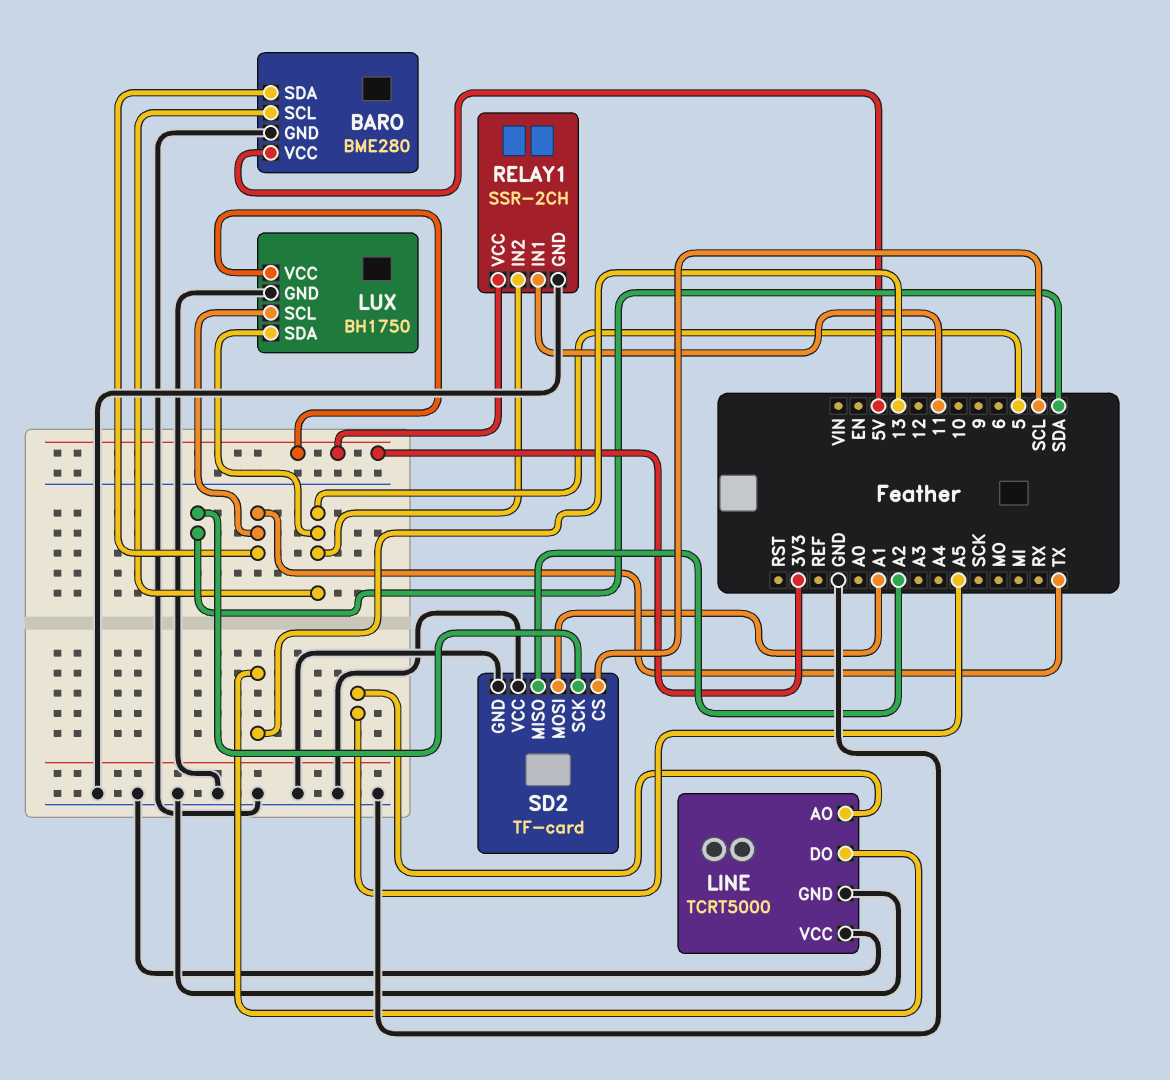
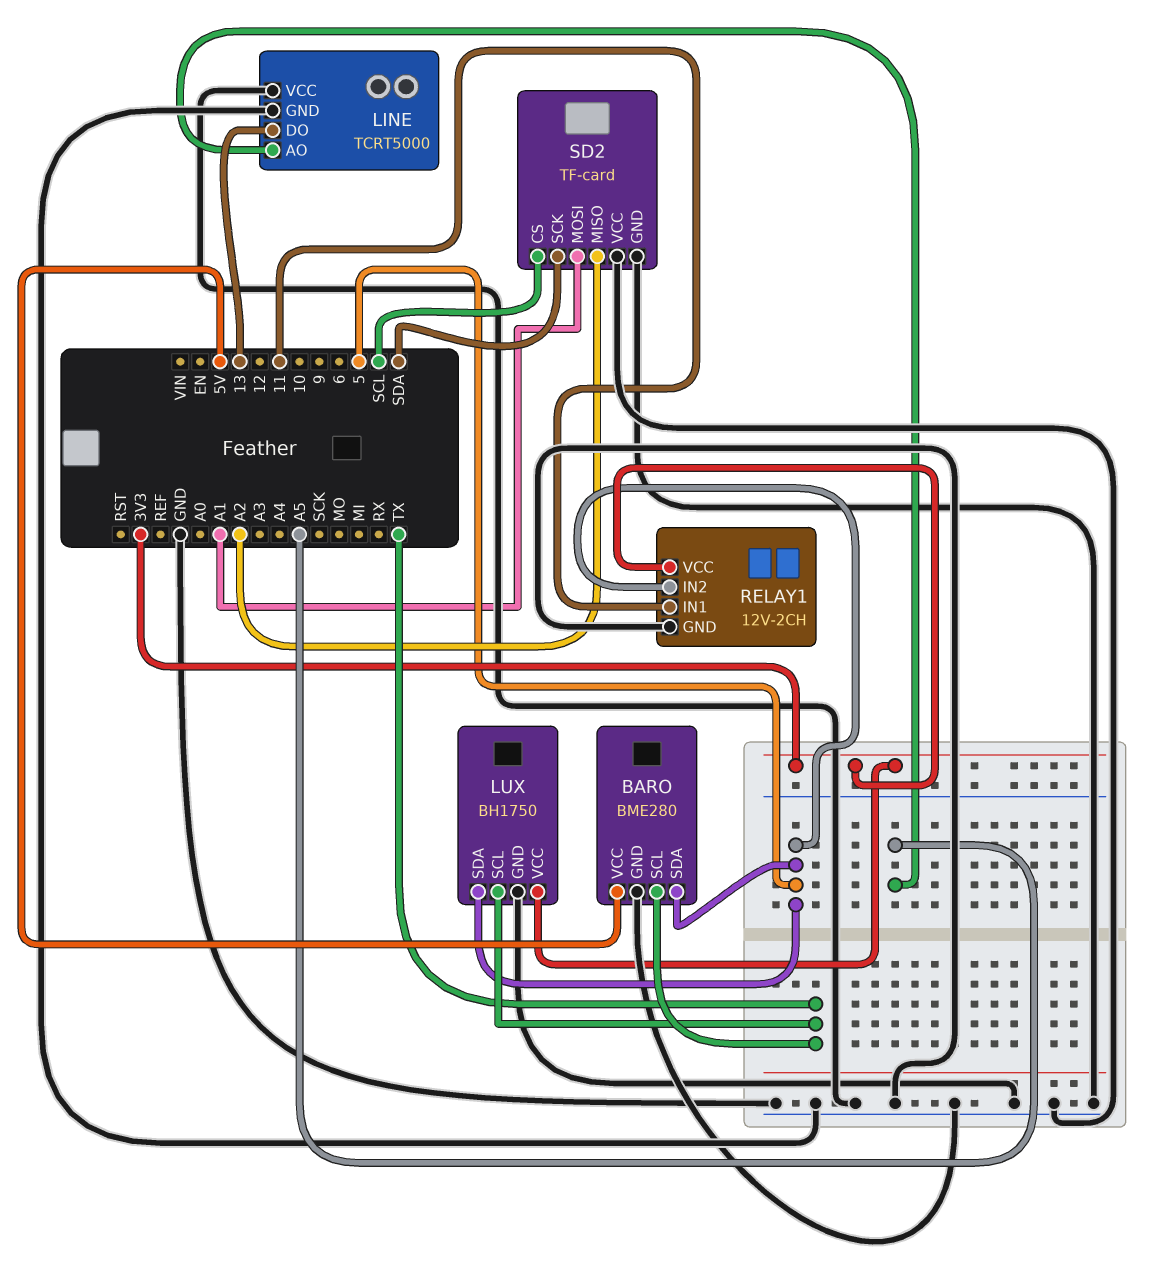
BARO pin SCL: 5 -> TX
BARO pin SDA: TX -> 5
RELAY1: SSR-2CH -> 12V-2CH

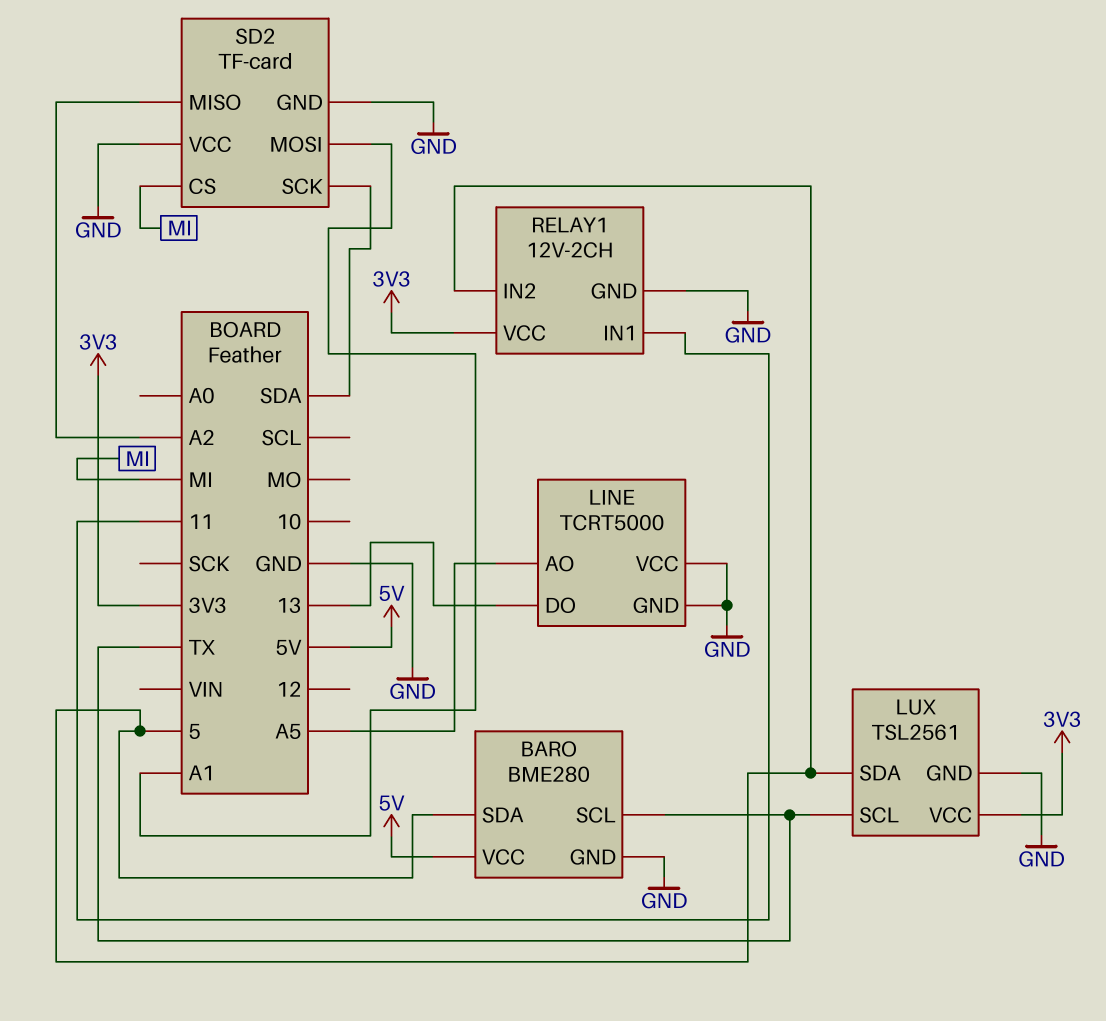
LUX: BH1750 -> TSL2561
SD2 pin CS: SCL -> MI

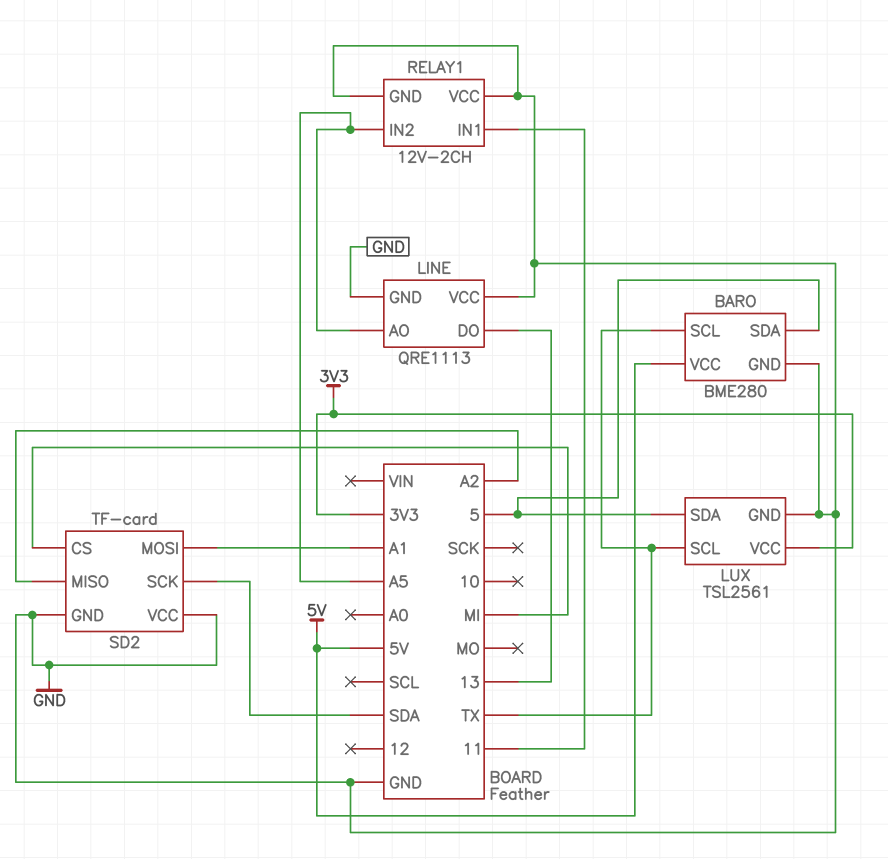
LINE: TCRT5000 -> QRE1113
RELAY1 pin IN2: 5 -> A5
RELAY1 pin VCC: 3V3 -> GND

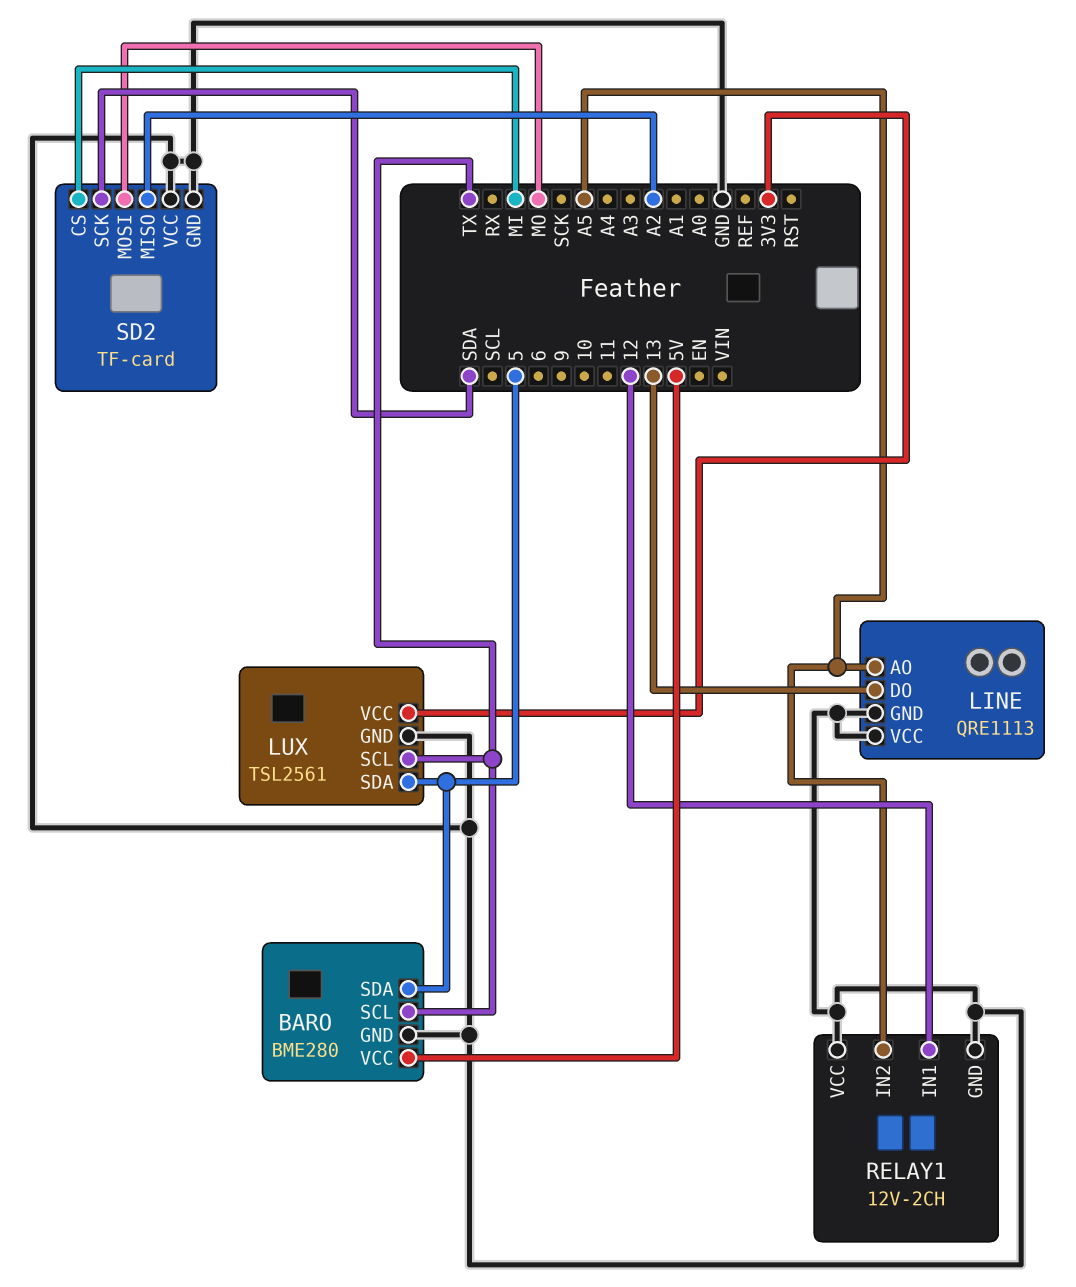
RELAY1 pin IN1: 11 -> 12
SD2 pin MOSI: A1 -> MO

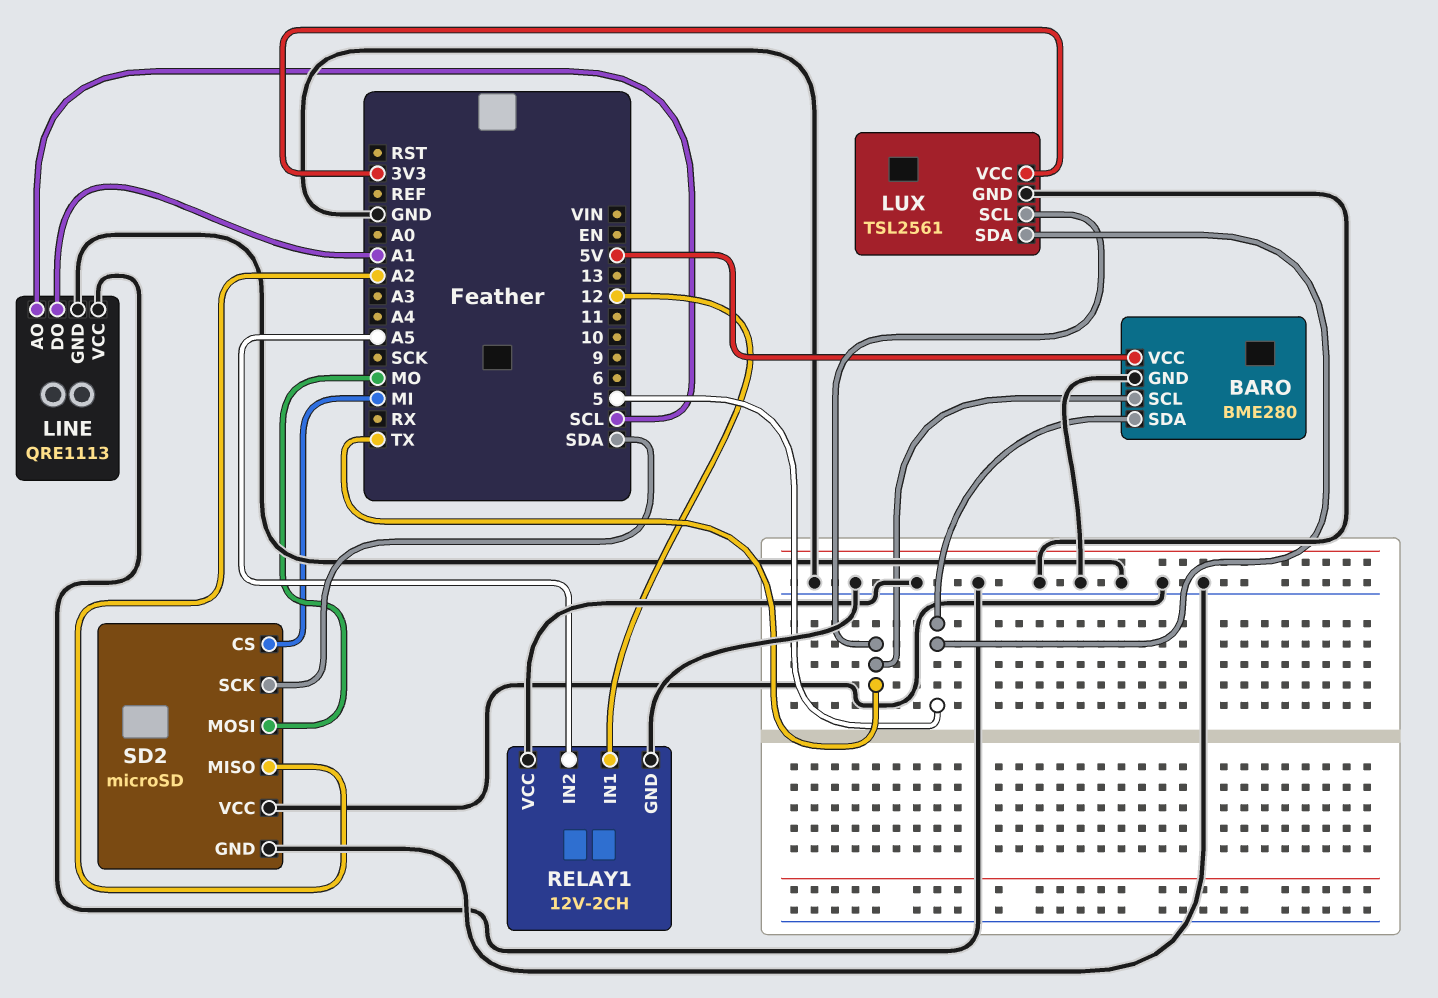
LINE pin AO: A5 -> SCL
LINE pin DO: 13 -> A1
SD2: TF-card -> microSD

